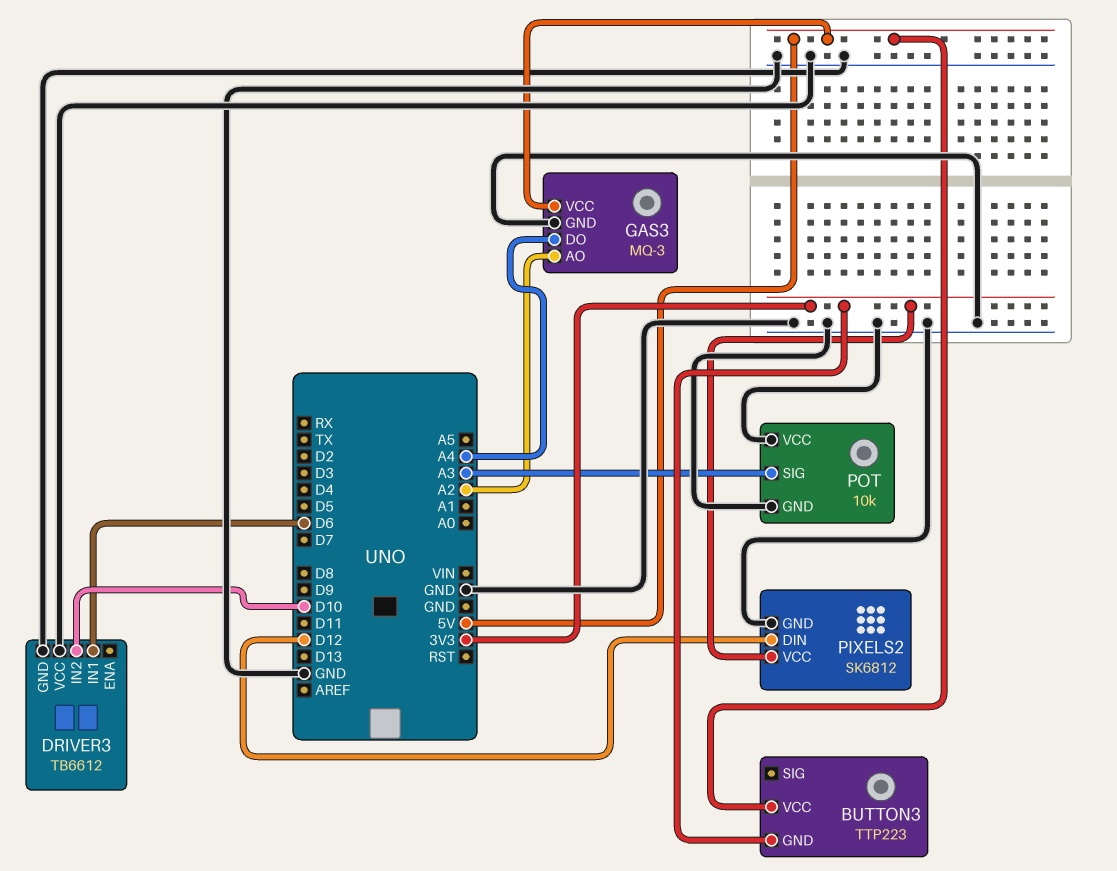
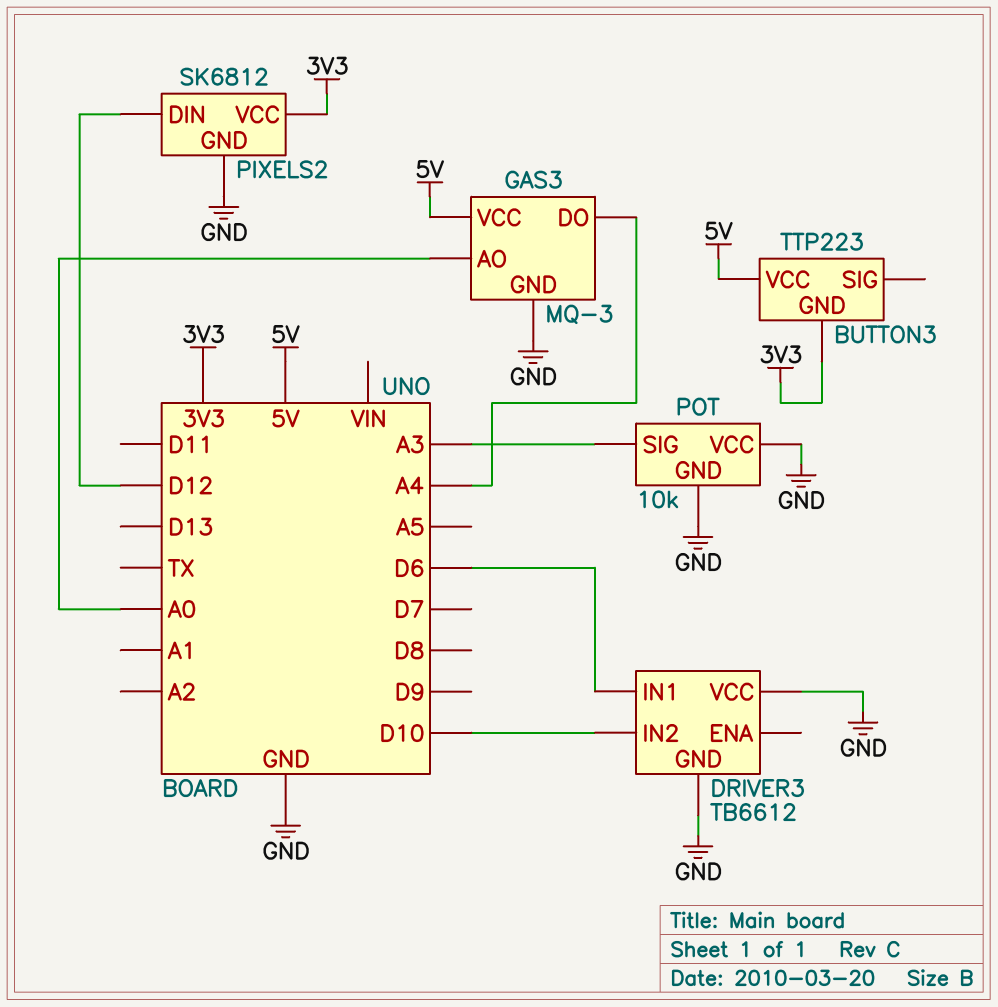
GAS3 pin AO: A2 -> A0

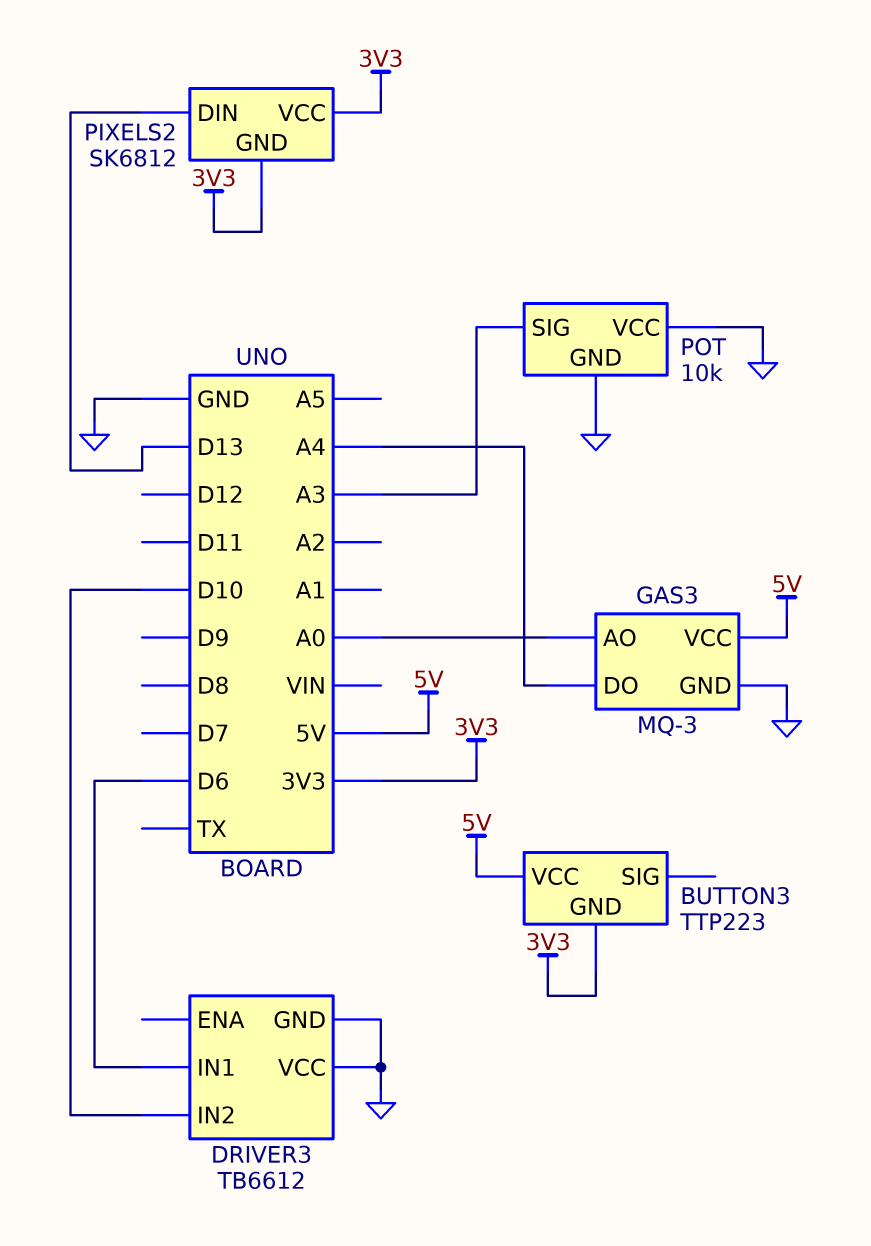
PIXELS2 pin DIN: D12 -> D13
PIXELS2 pin GND: GND -> 3V3

